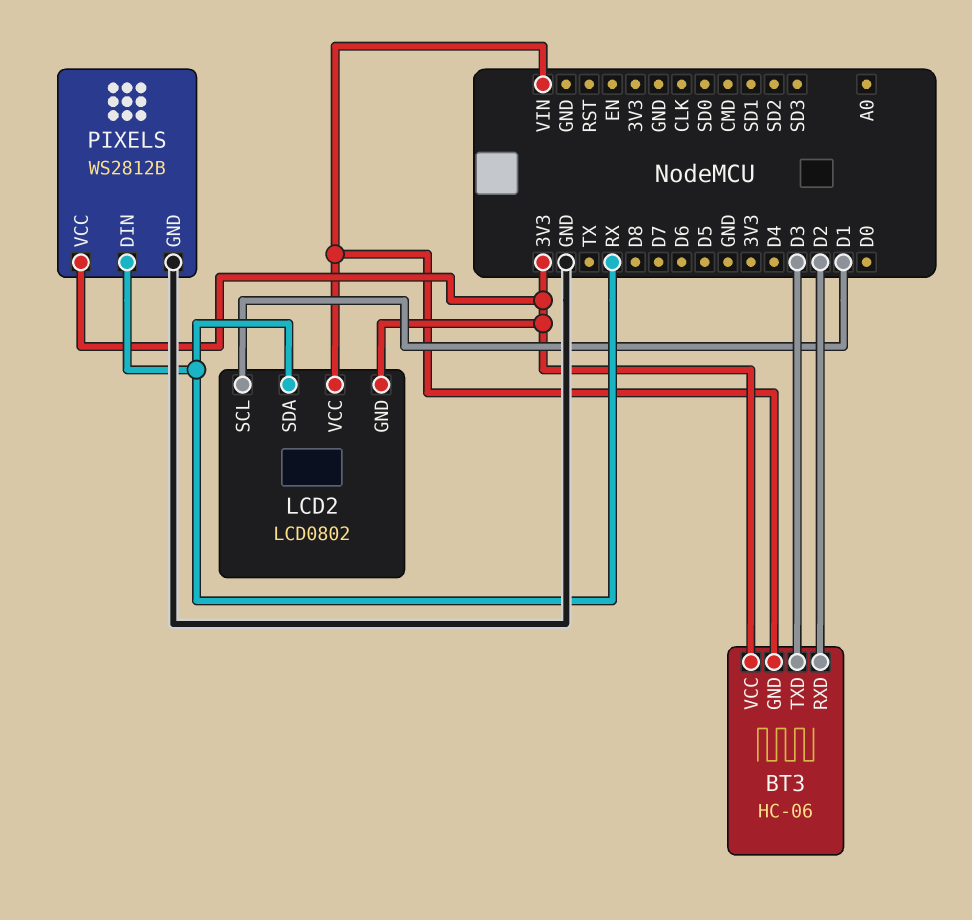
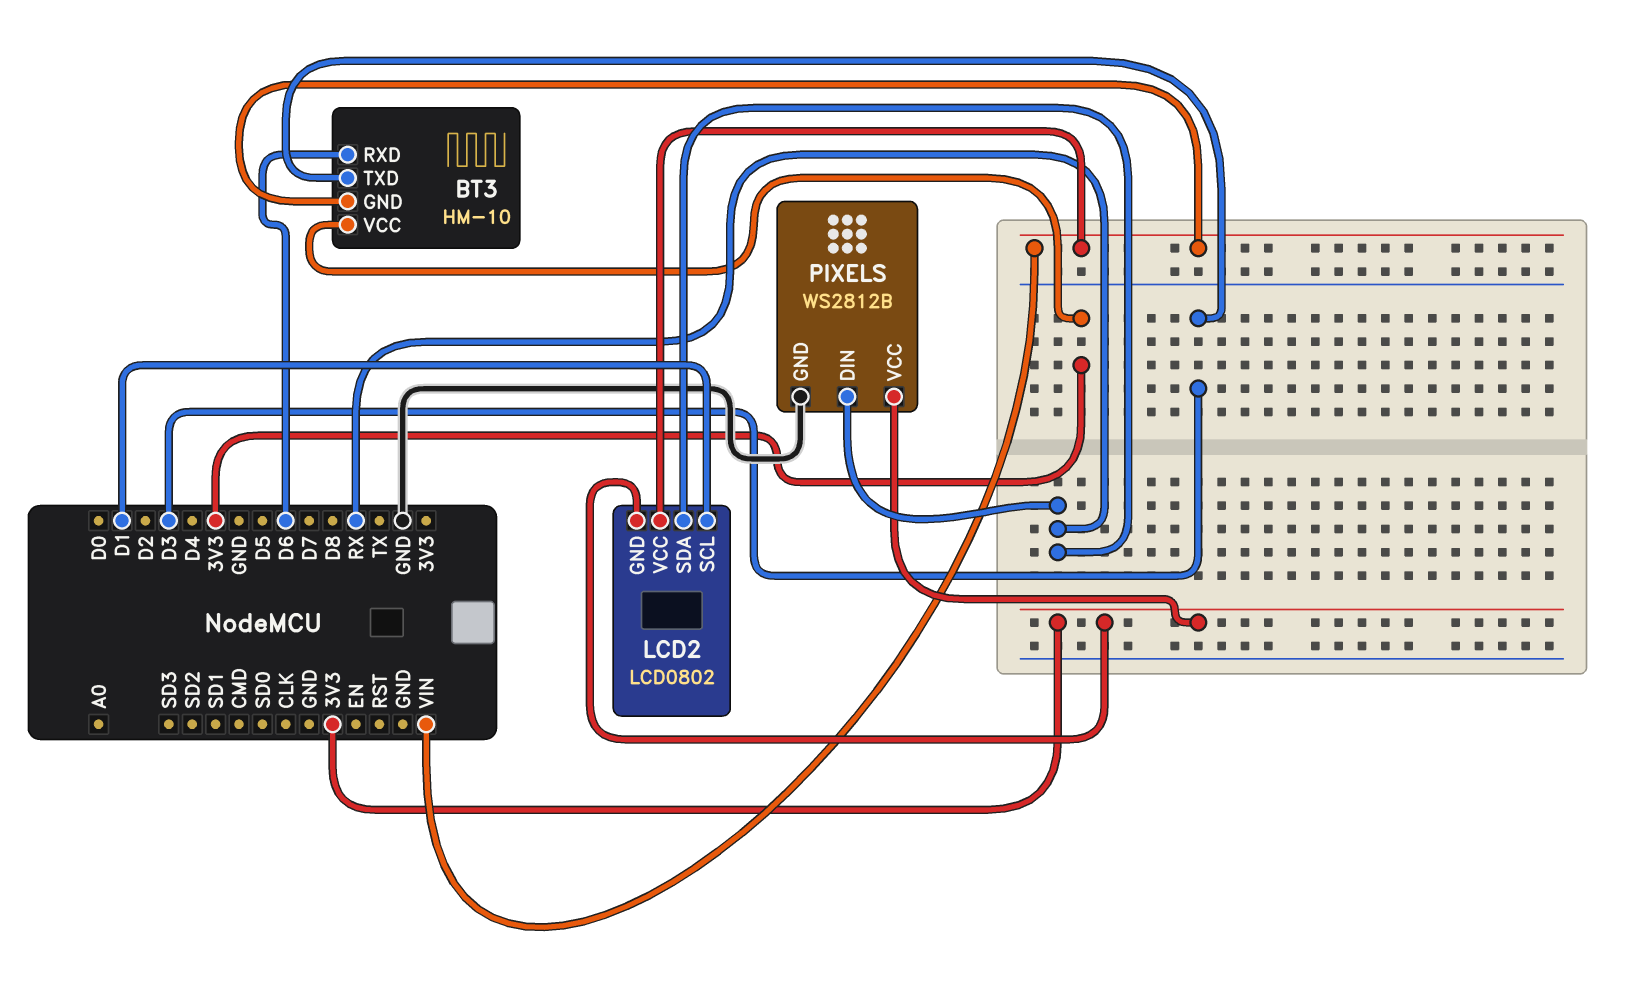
BT3: HC-06 -> HM-10
BT3 pin RXD: D2 -> D6

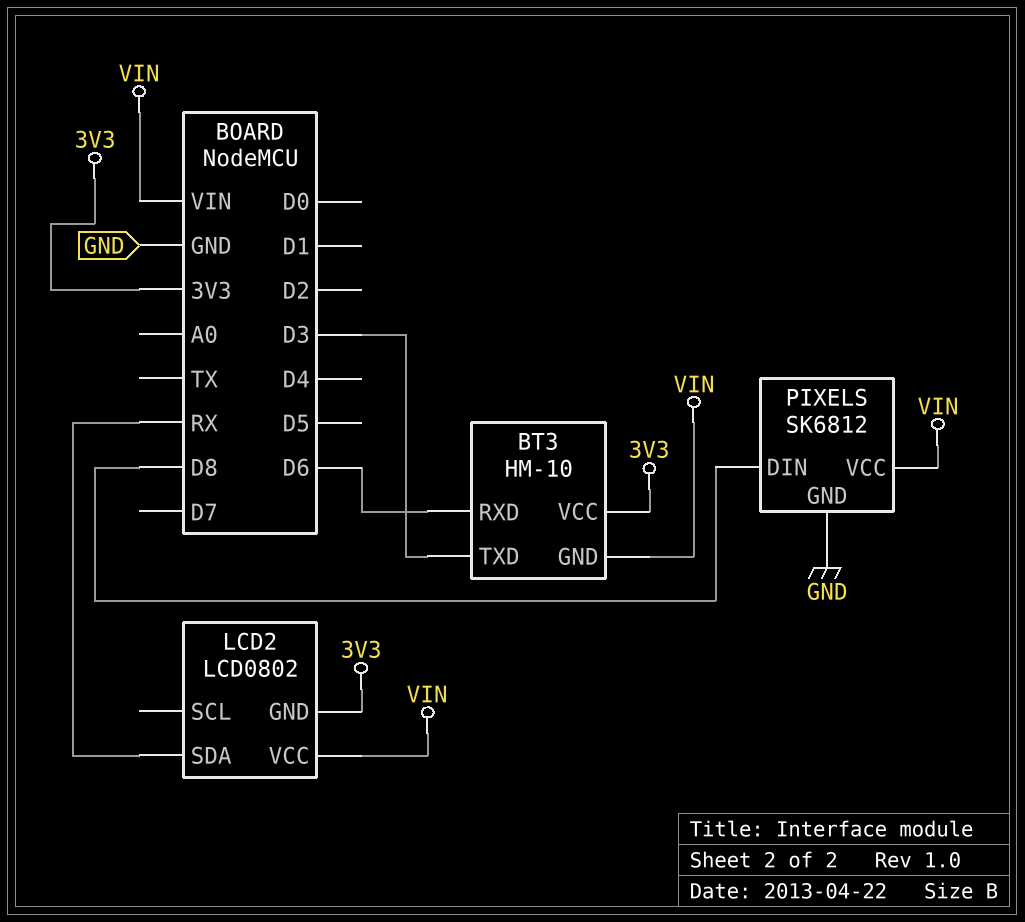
LCD2 pin SCL: D1 -> none
PIXELS: WS2812B -> SK6812
PIXELS pin DIN: RX -> D8
PIXELS pin VCC: 3V3 -> VIN

